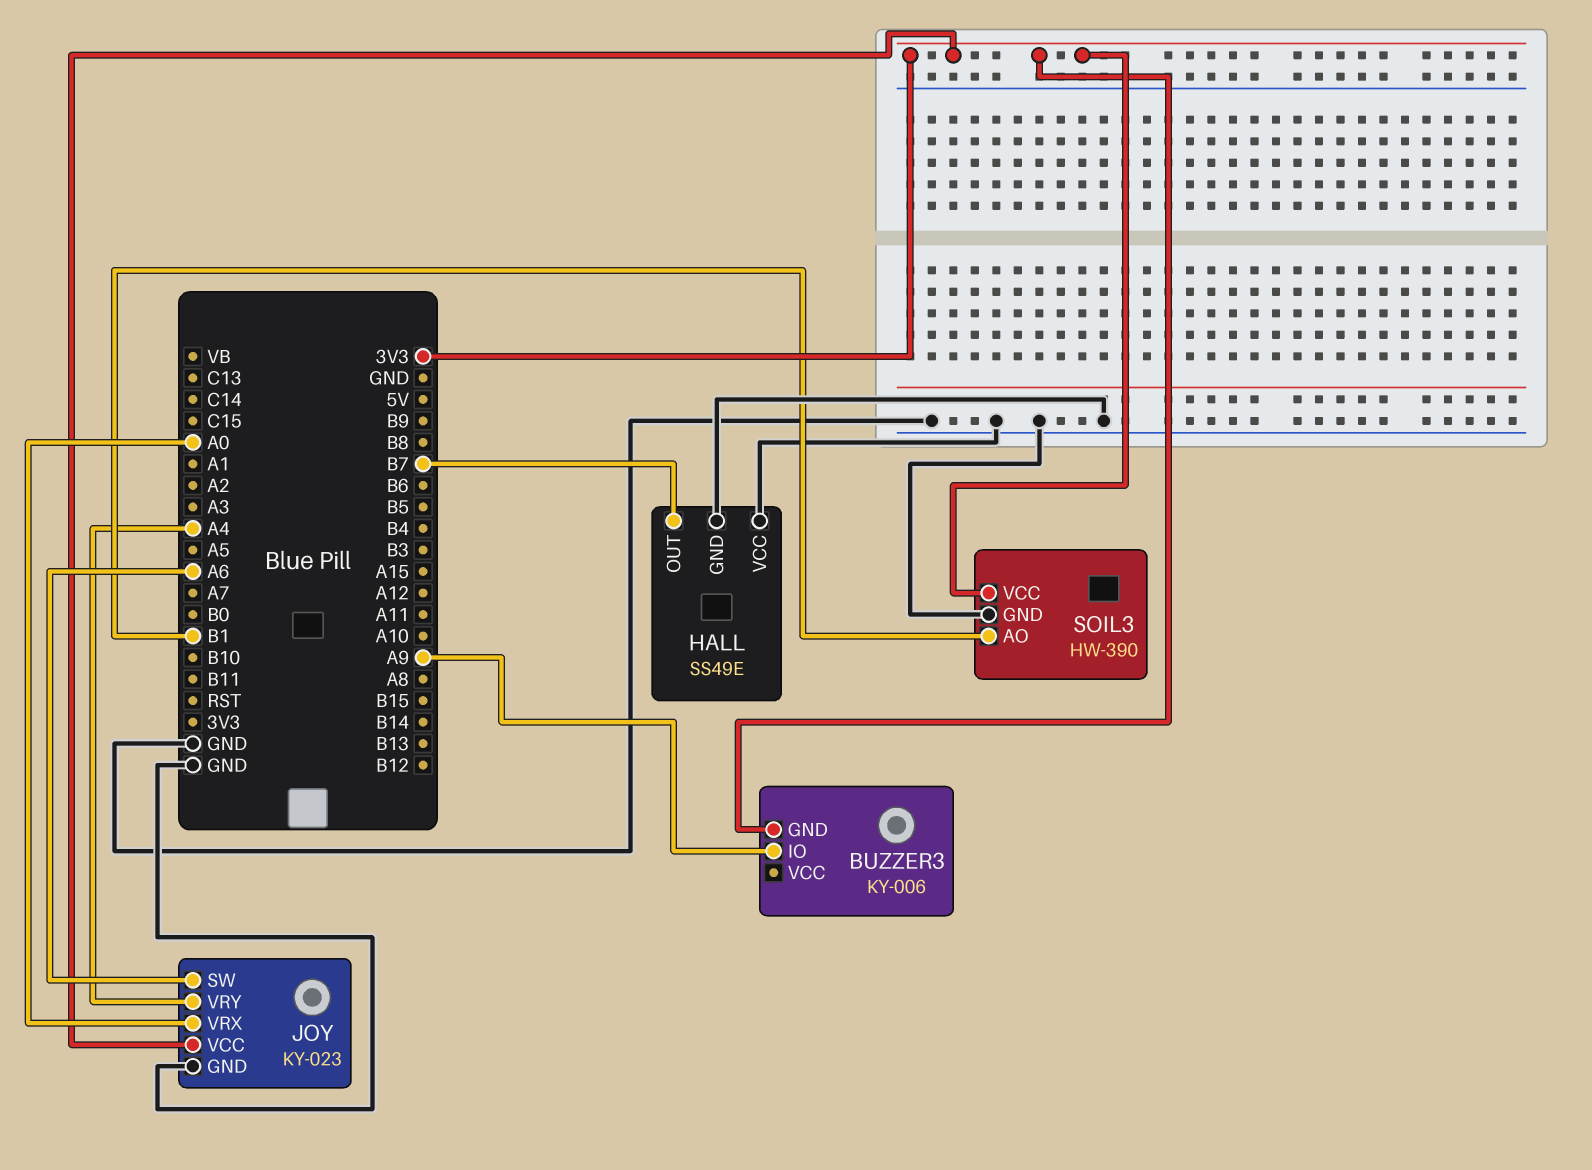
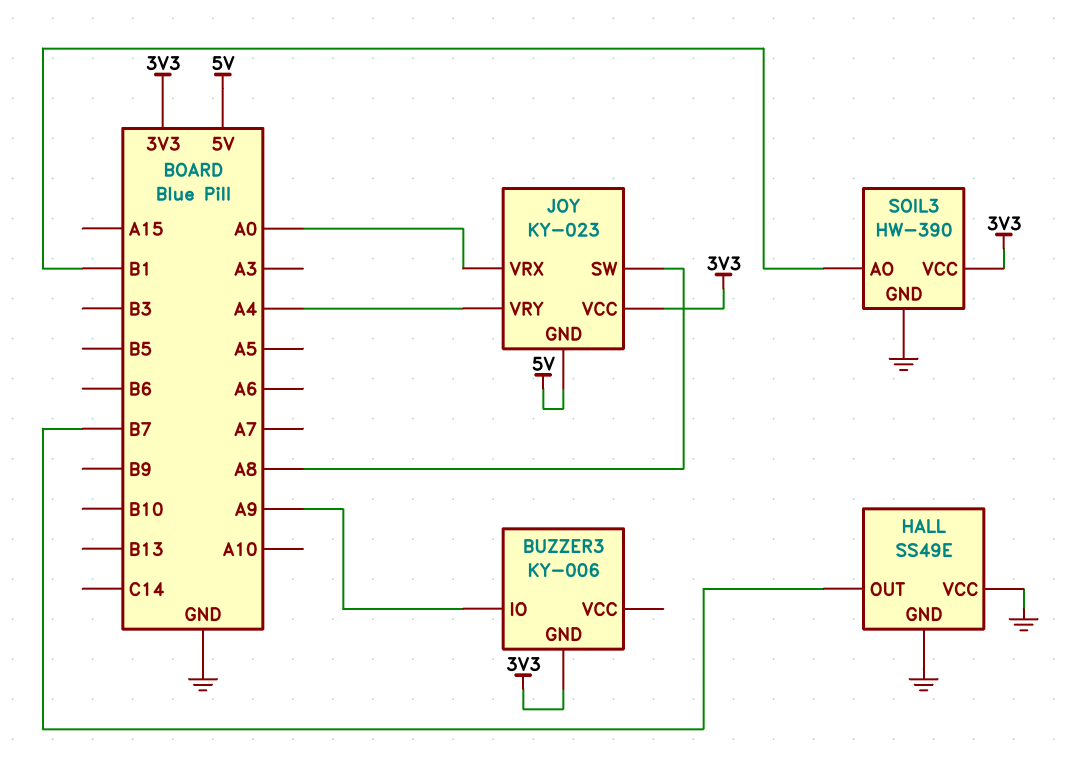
JOY pin GND: GND -> 5V
JOY pin SW: A6 -> A8

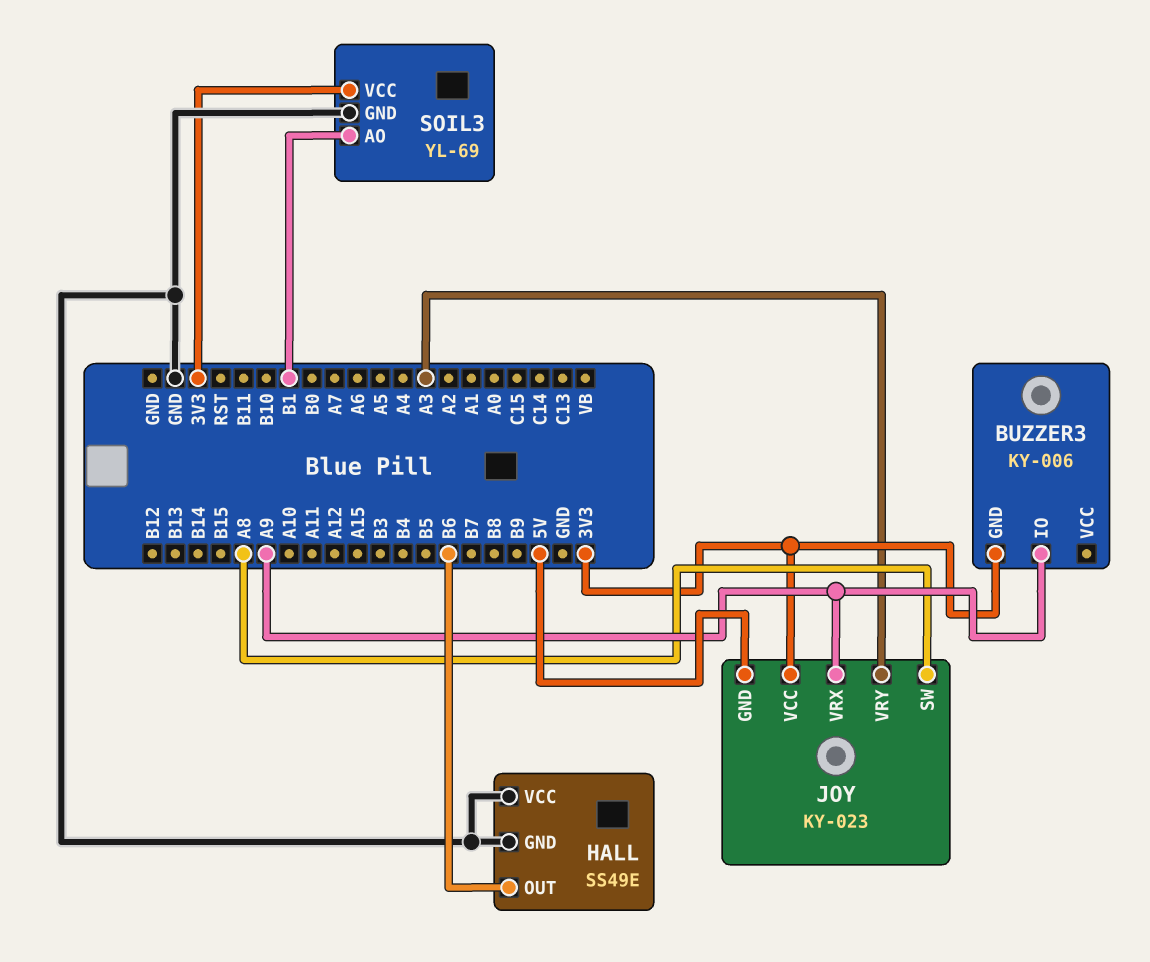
HALL pin OUT: B7 -> B6
JOY pin VRX: A0 -> A9
JOY pin VRY: A4 -> A3
SOIL3: HW-390 -> YL-69

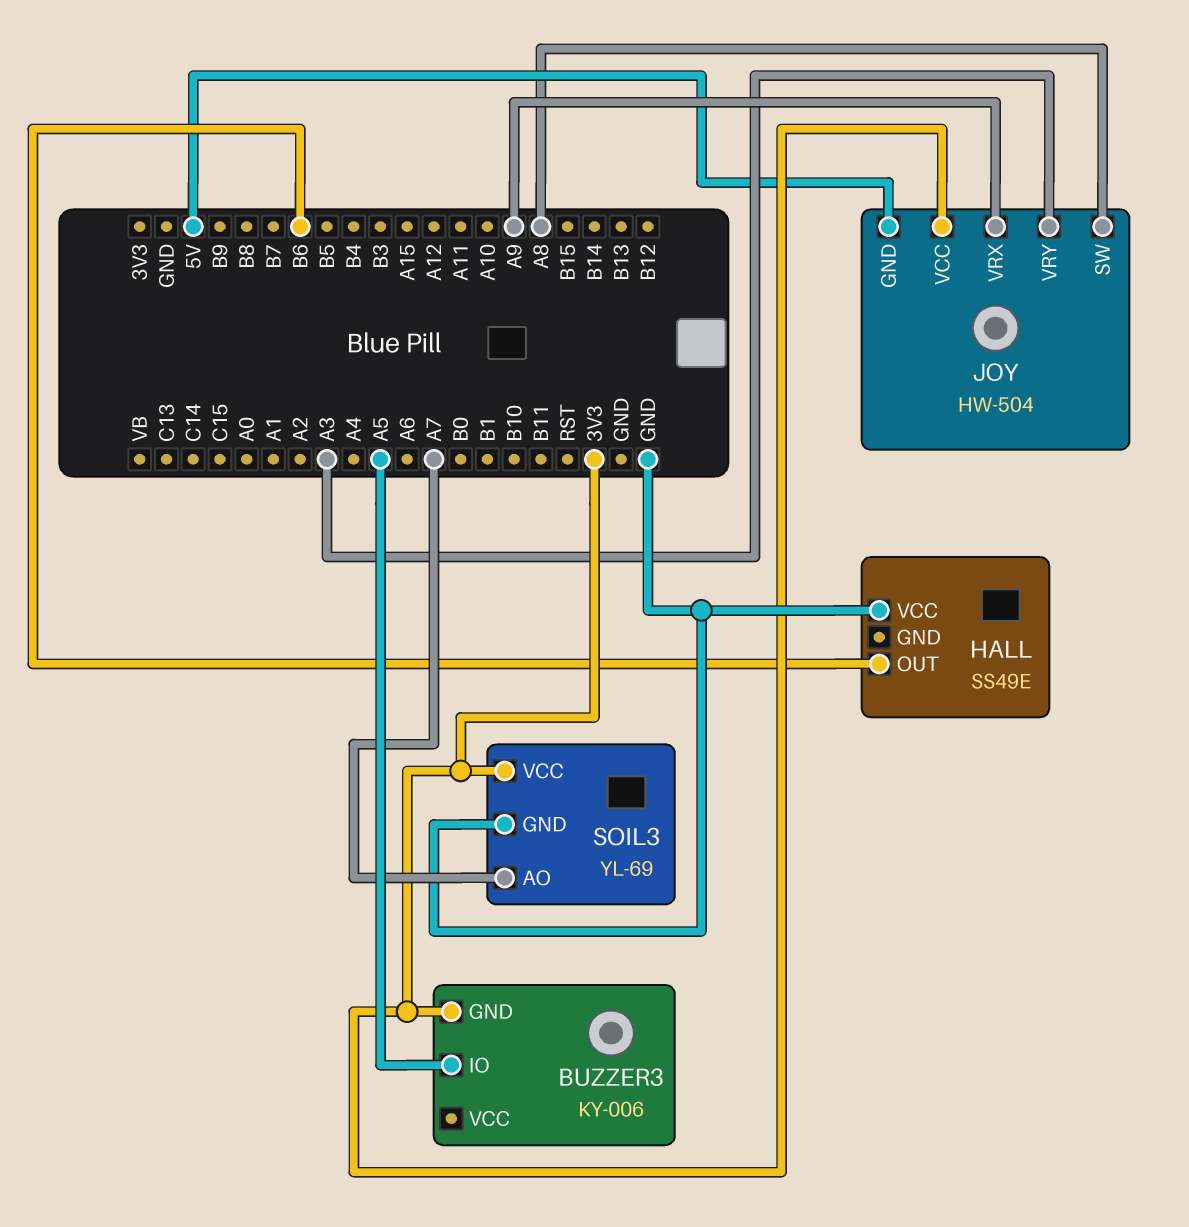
BUZZER3 pin IO: A9 -> A5
HALL pin GND: GND -> none
JOY: KY-023 -> HW-504
SOIL3 pin AO: B1 -> A7

